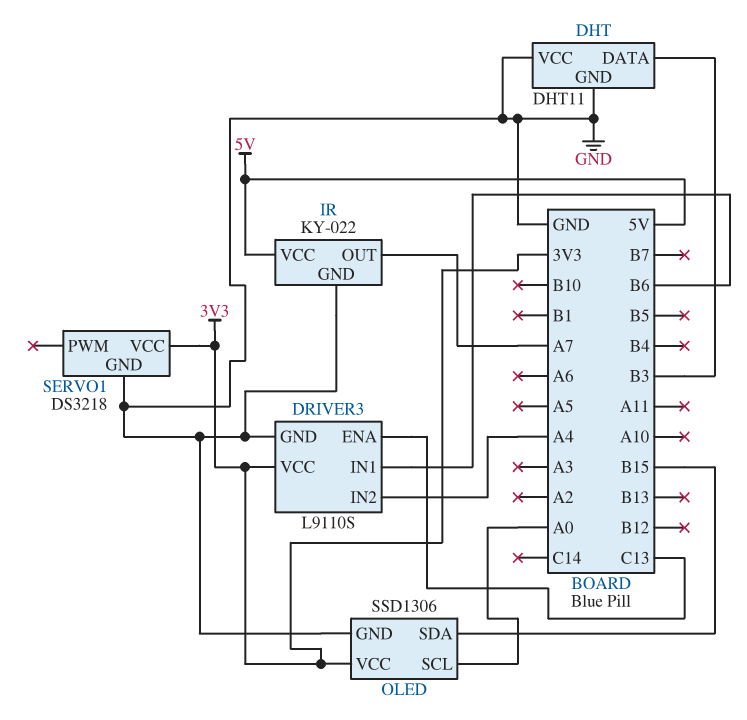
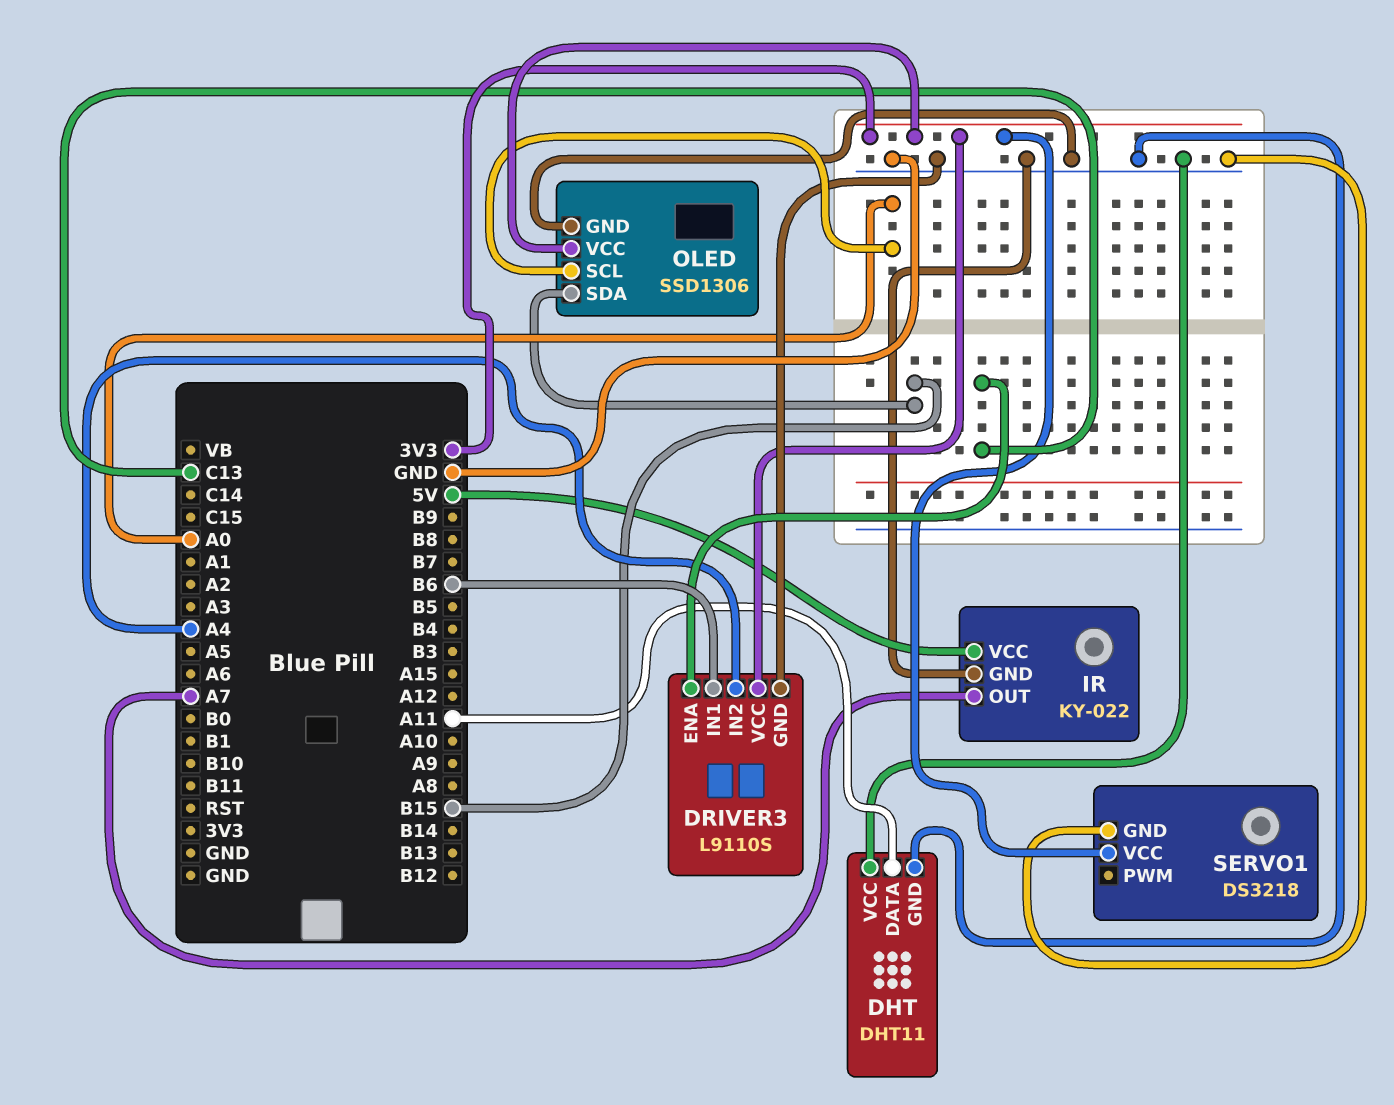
DHT pin DATA: B3 -> A11

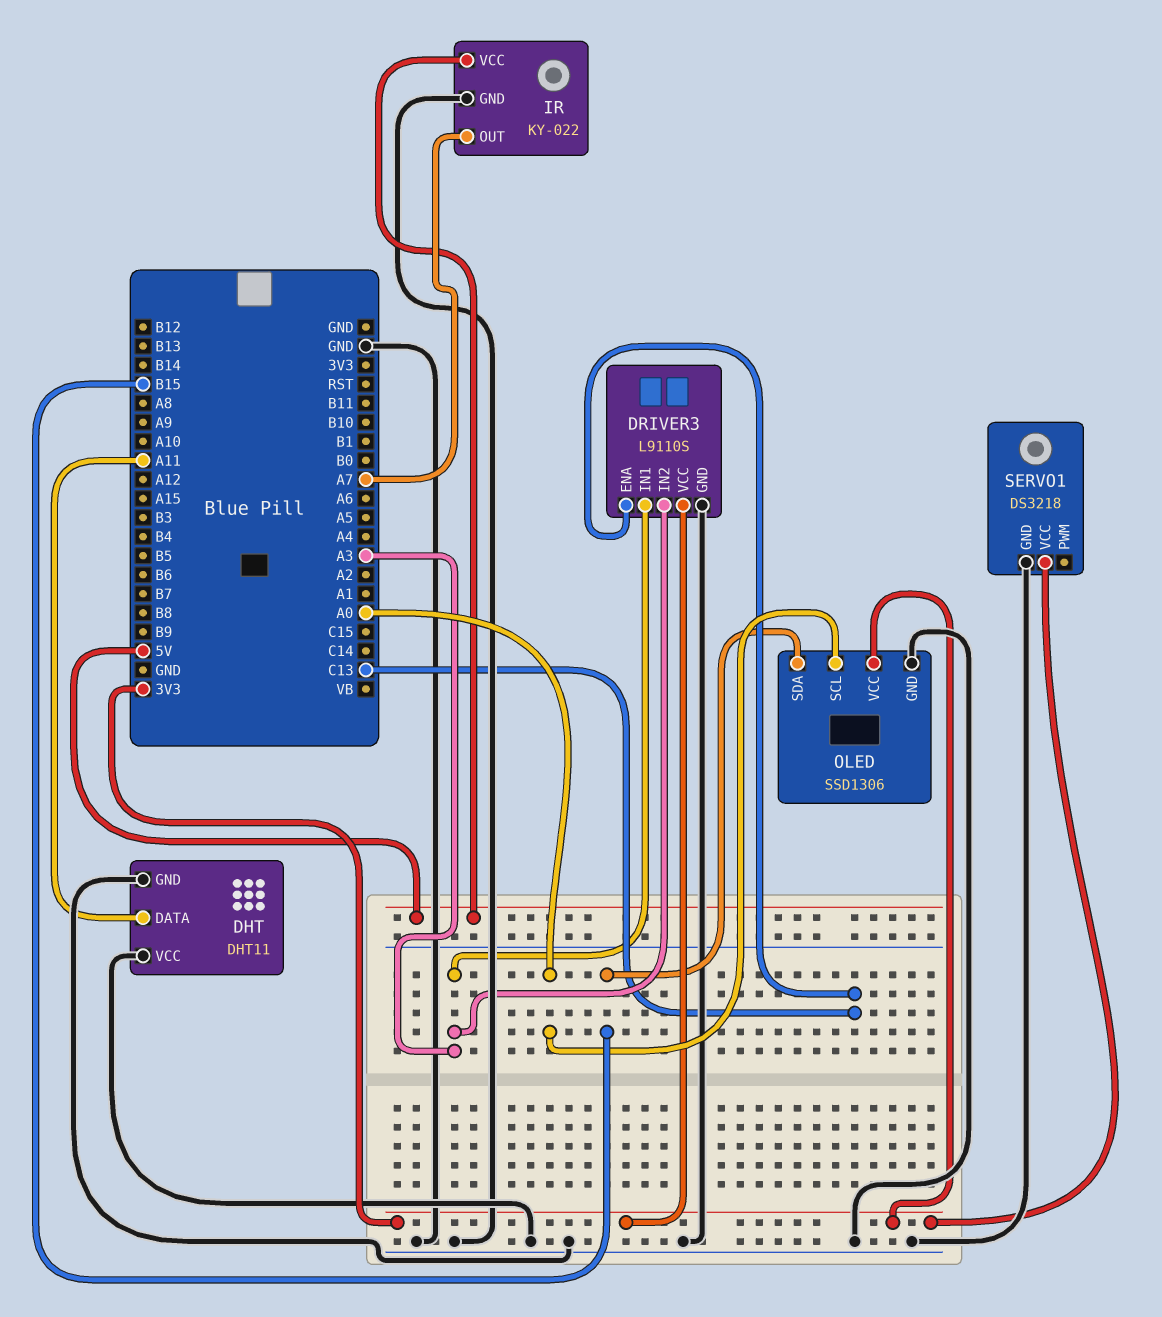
DRIVER3 pin IN1: B6 -> A3
DRIVER3 pin IN2: A4 -> A3

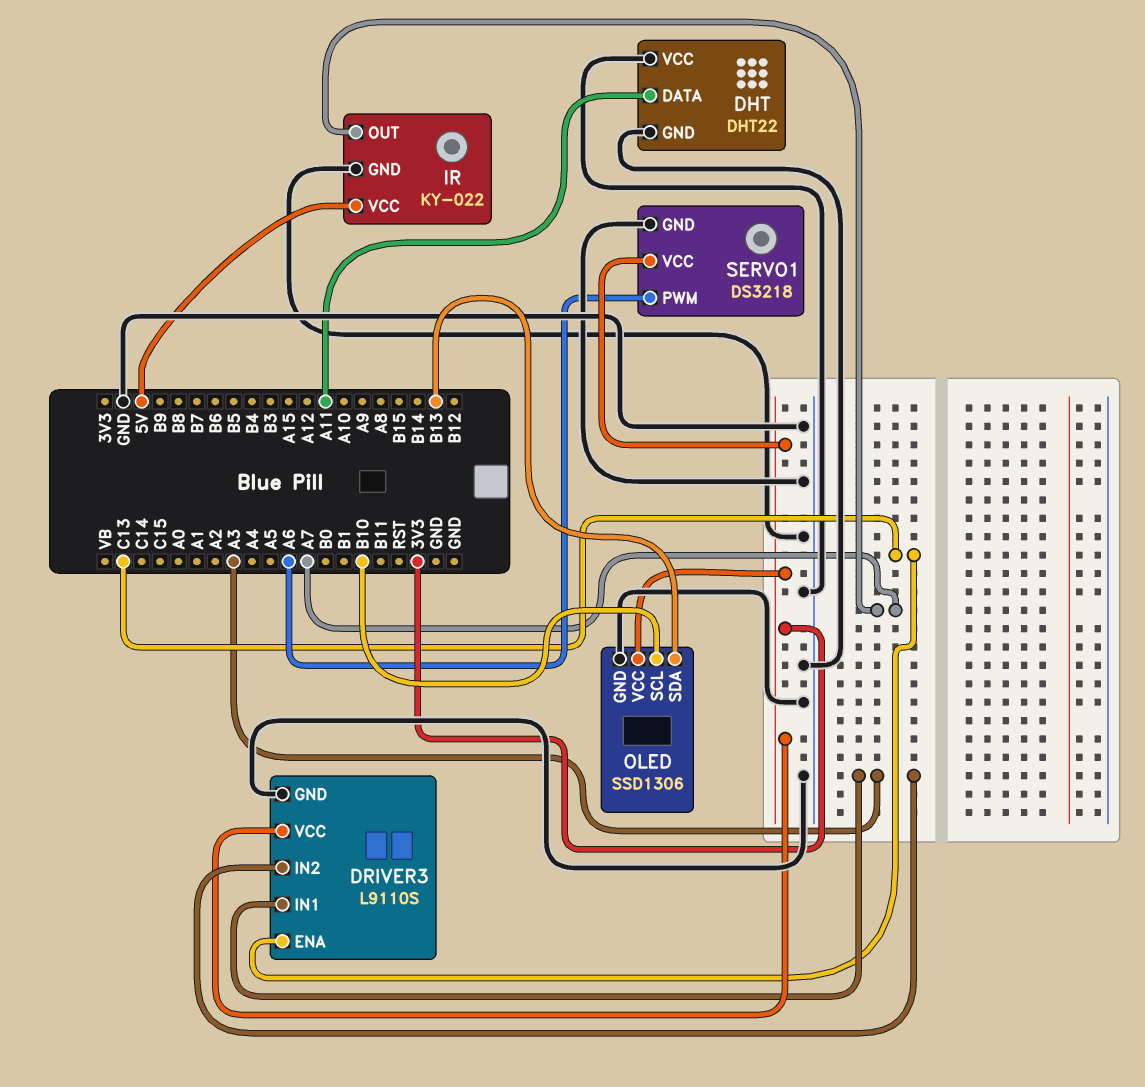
DHT: DHT11 -> DHT22
OLED pin SCL: A0 -> B10
OLED pin SDA: B15 -> B13
SERVO1 pin PWM: none -> A6

